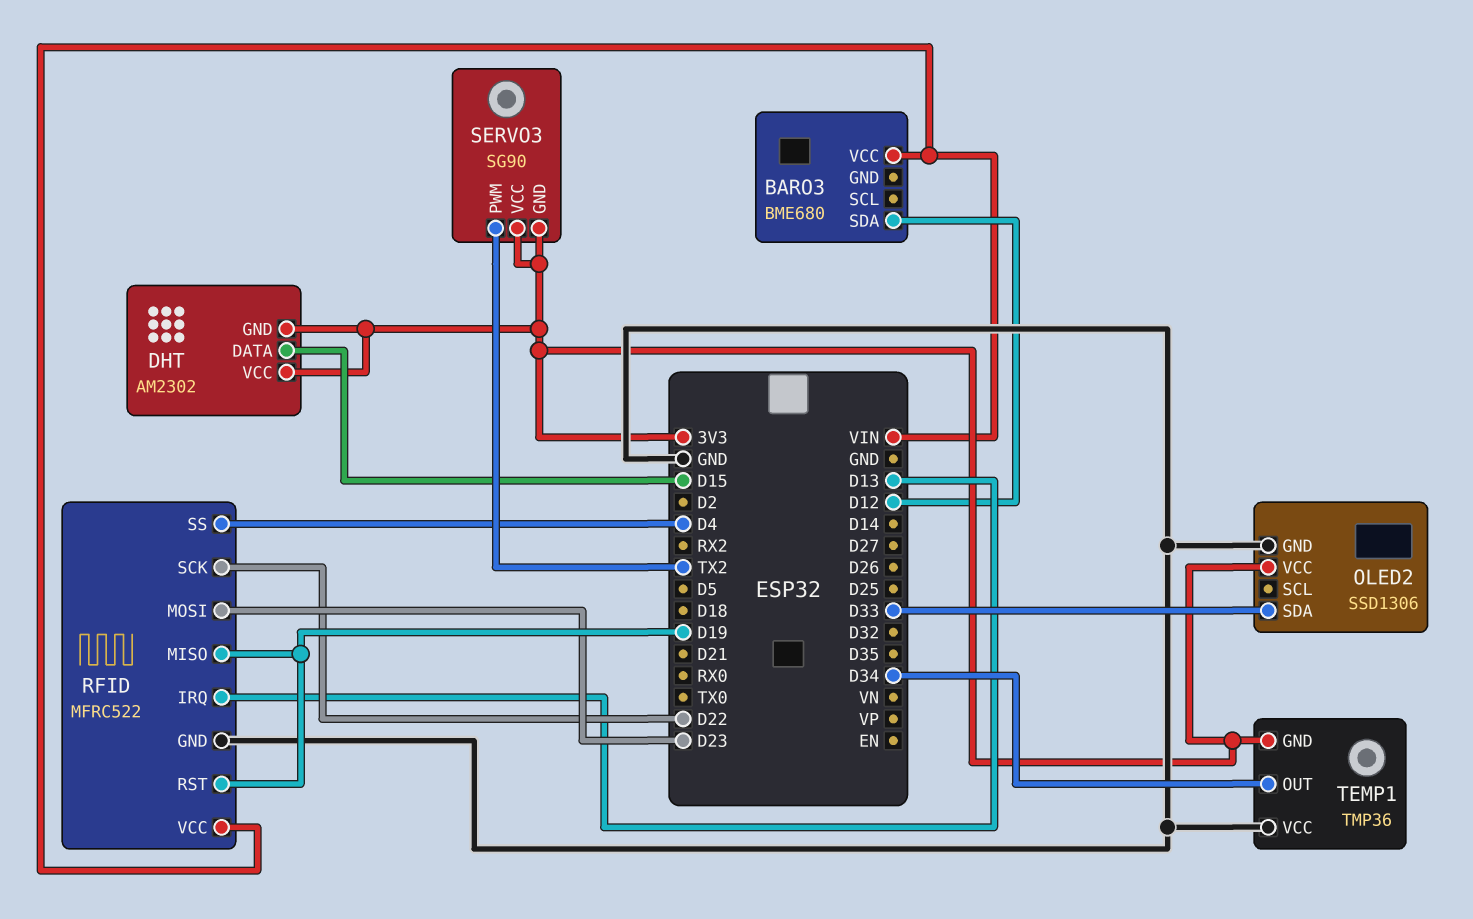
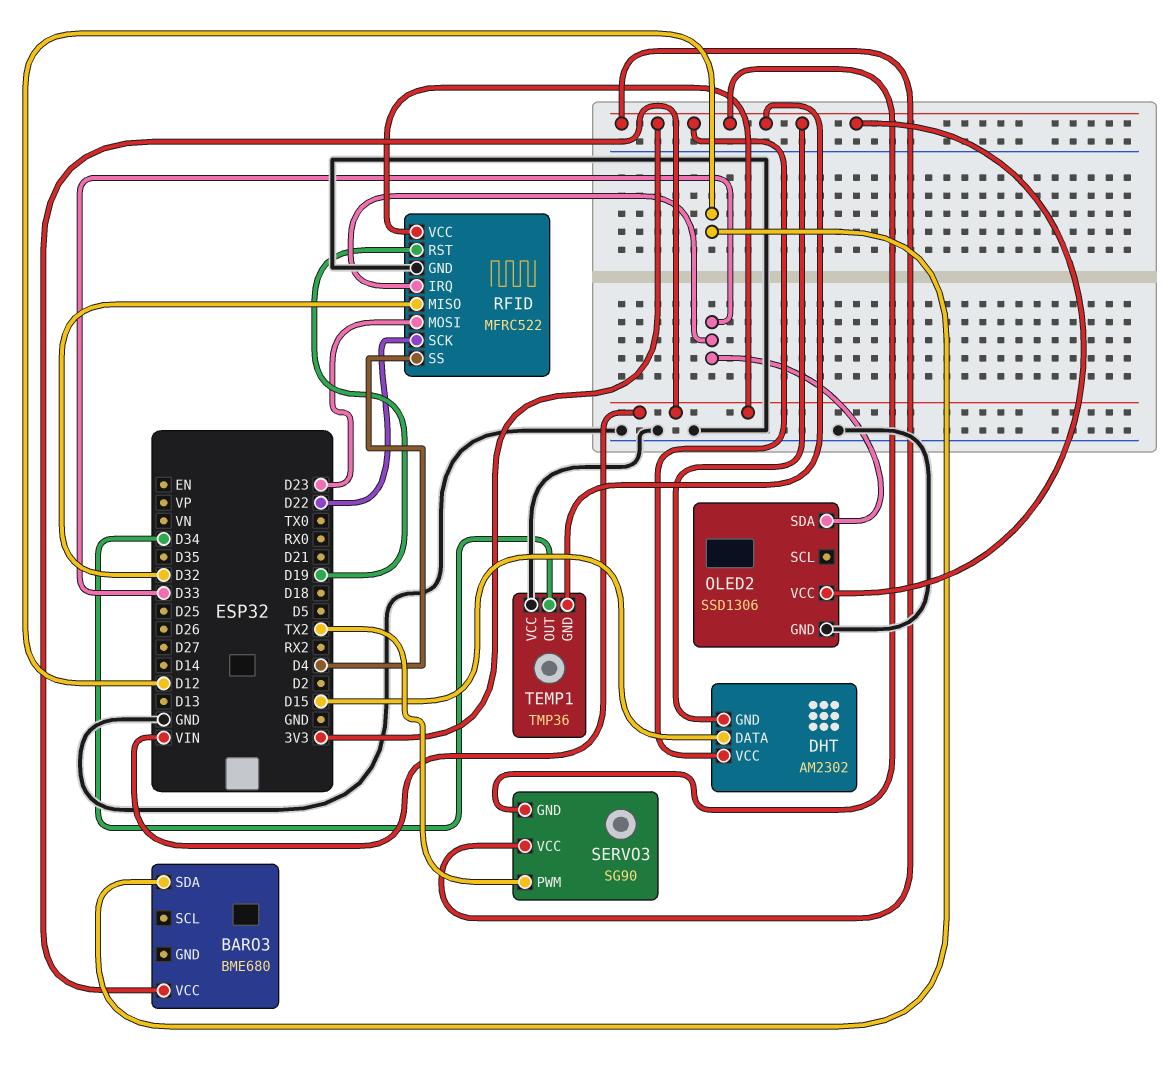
RFID pin IRQ: D13 -> D33
RFID pin MISO: D19 -> D32

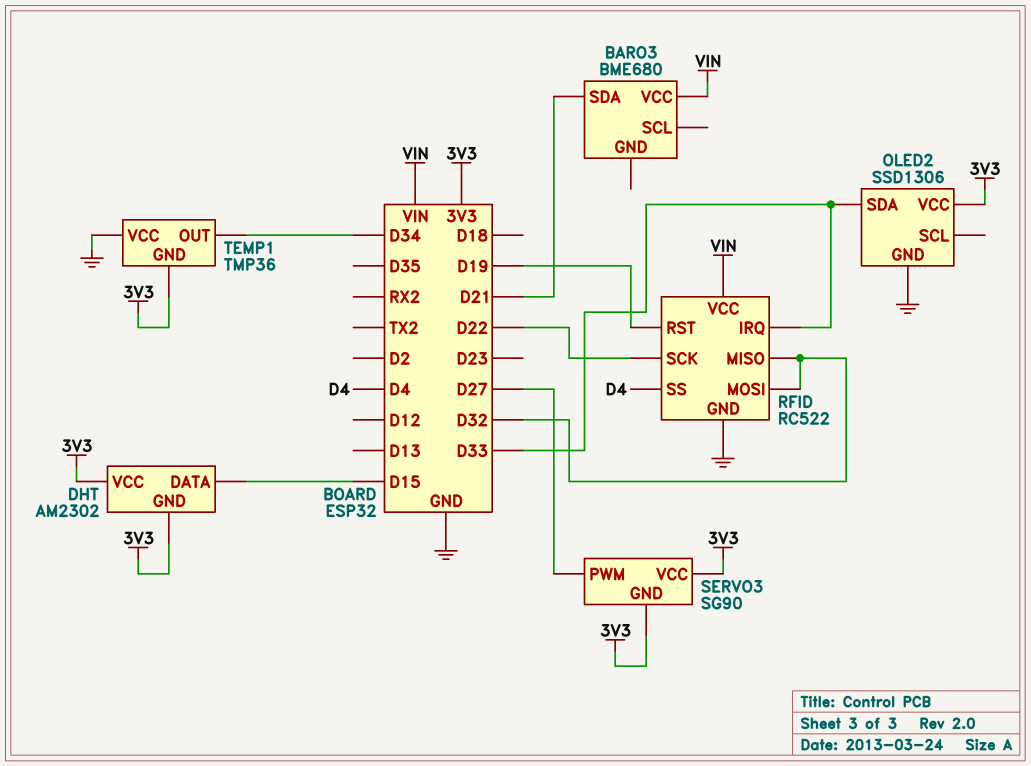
BARO3 pin SDA: D12 -> D21
RFID: MFRC522 -> RC522
RFID pin MOSI: D23 -> D32
SERVO3 pin PWM: TX2 -> D27

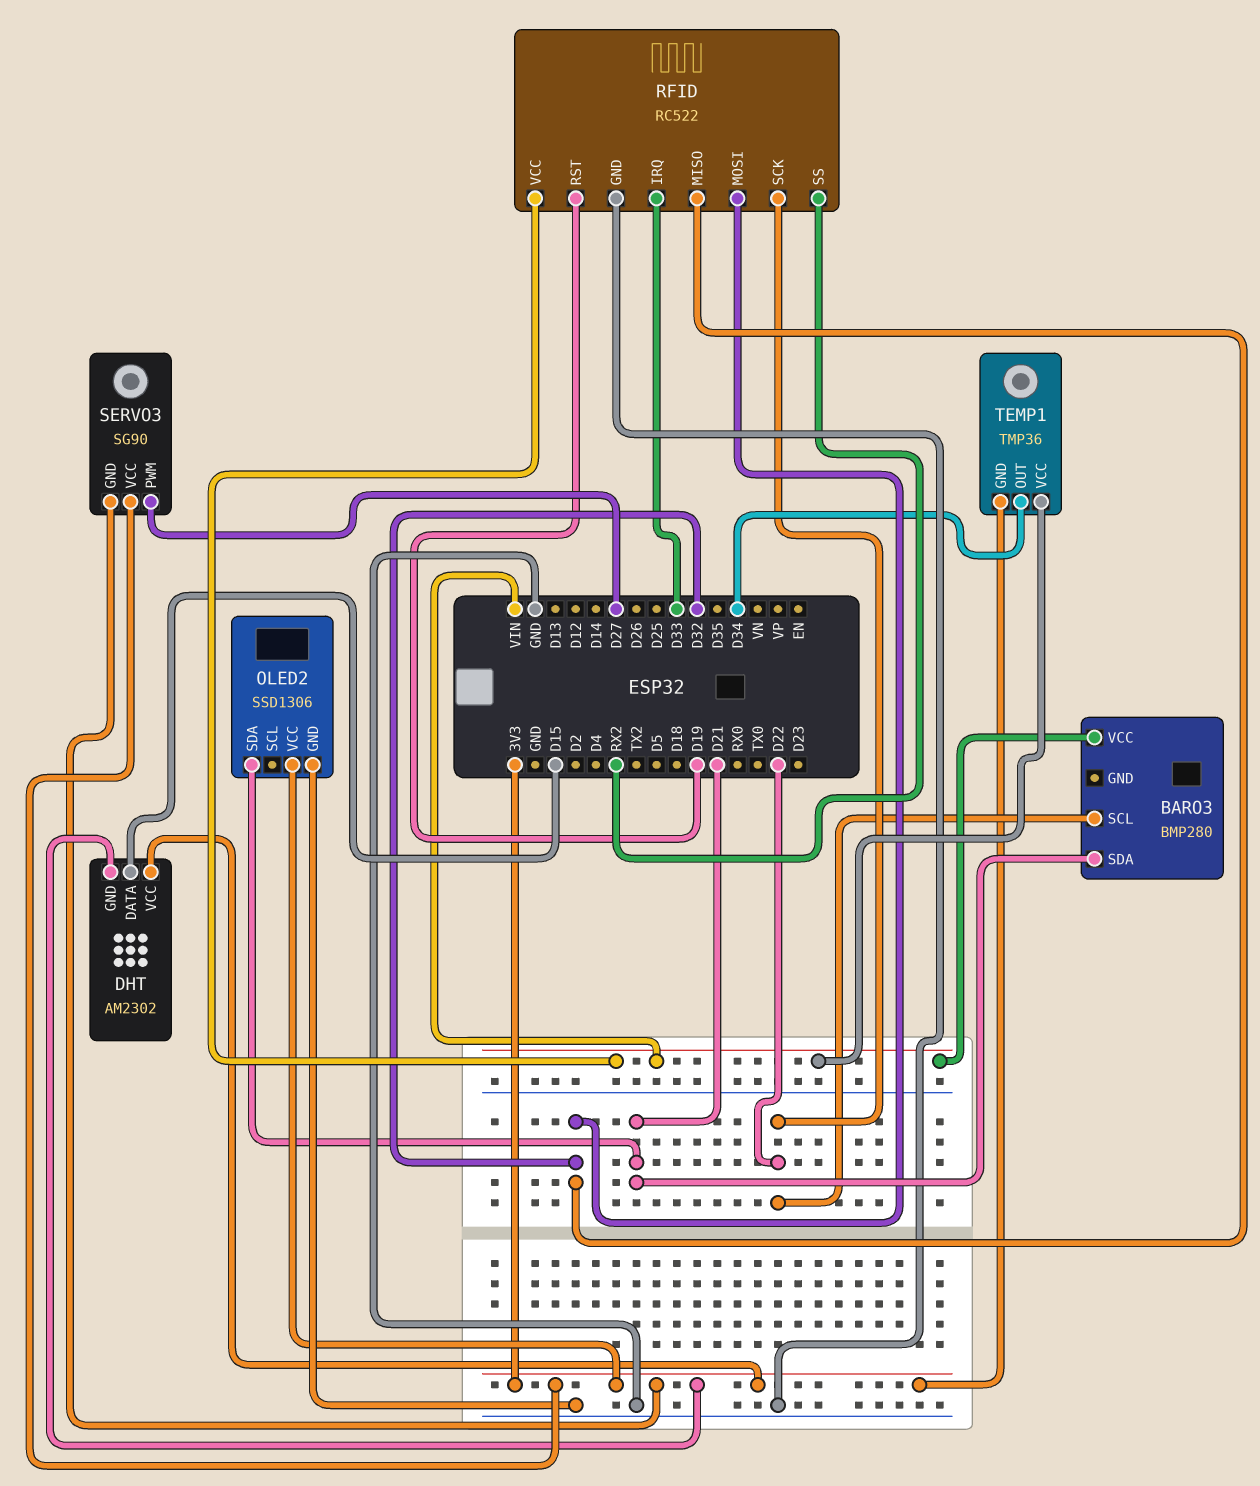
BARO3: BME680 -> BMP280
BARO3 pin SCL: none -> D22
OLED2 pin SDA: D33 -> D21
RFID pin SS: D4 -> RX2
TEMP1 pin VCC: GND -> VIN

